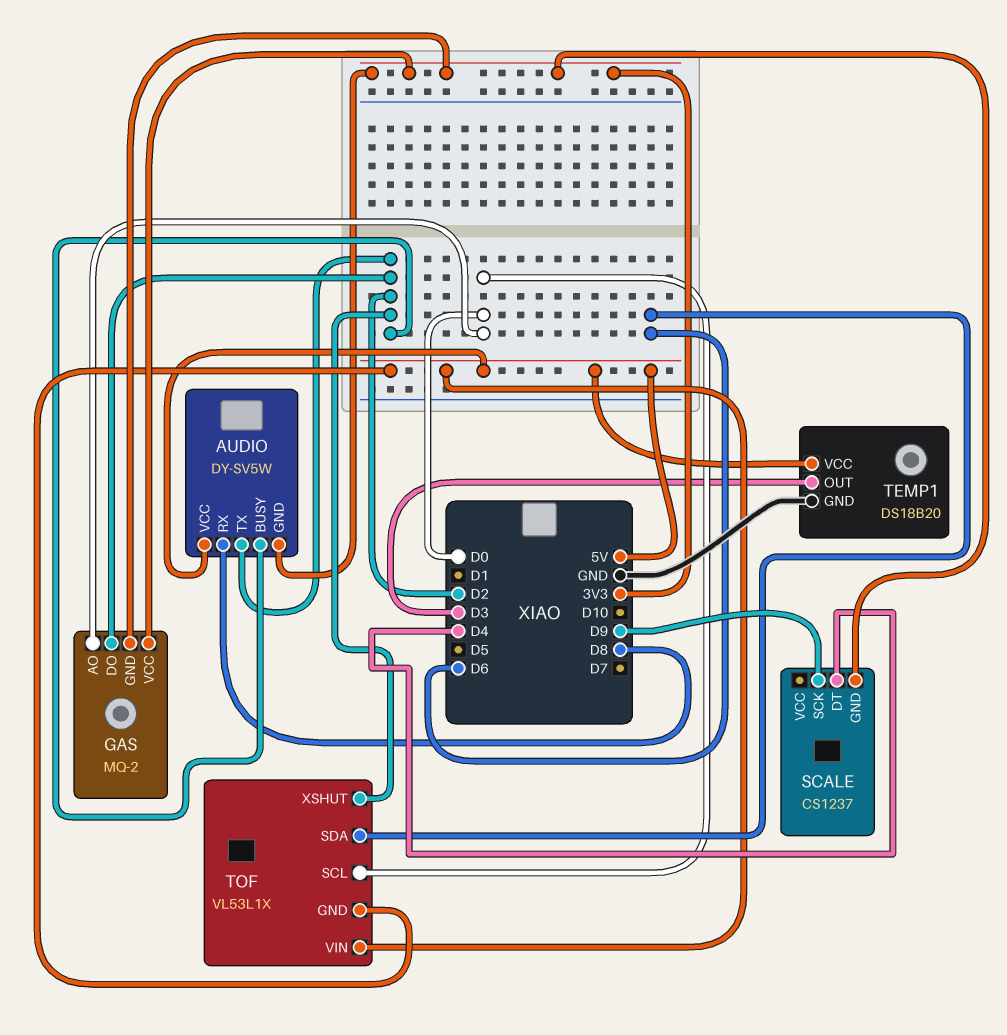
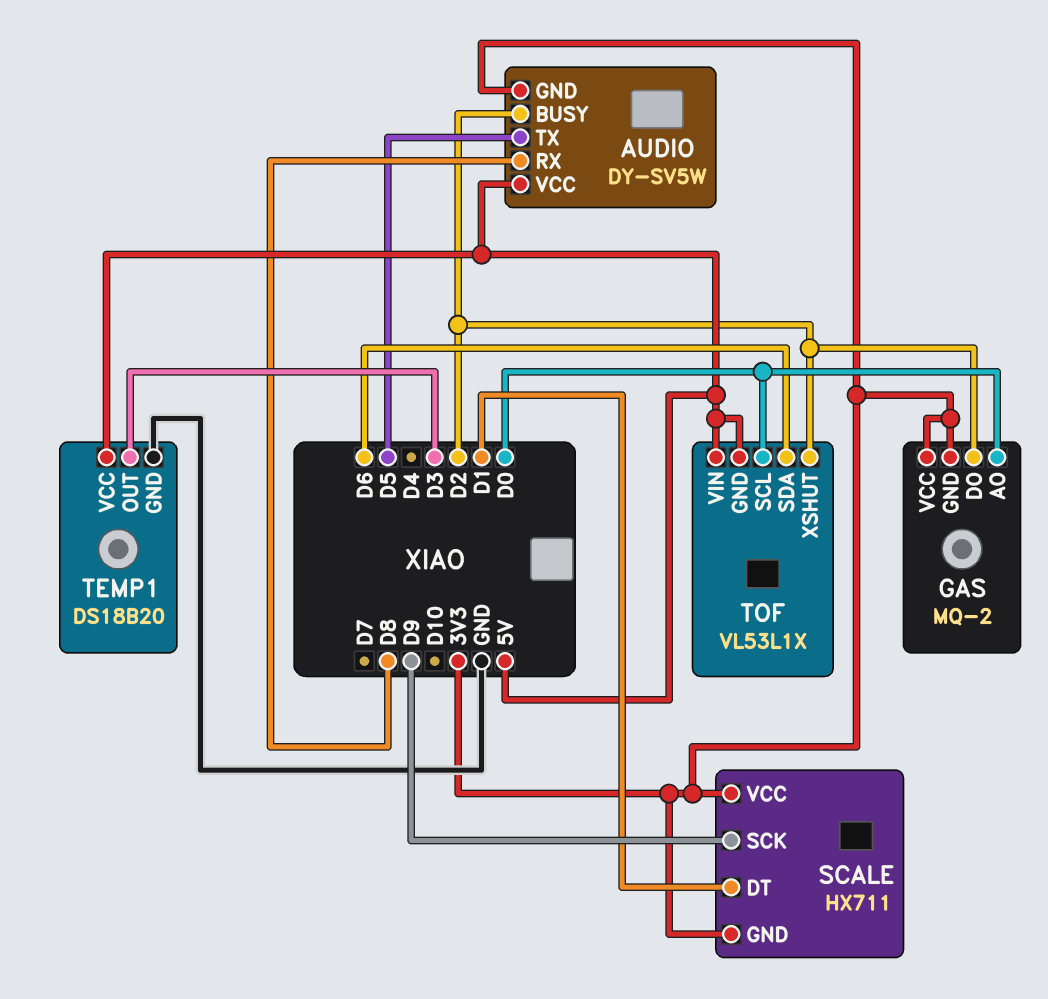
AUDIO pin TX: D2 -> D5
SCALE: CS1237 -> HX711
SCALE pin DT: D4 -> D1
SCALE pin VCC: none -> 3V3

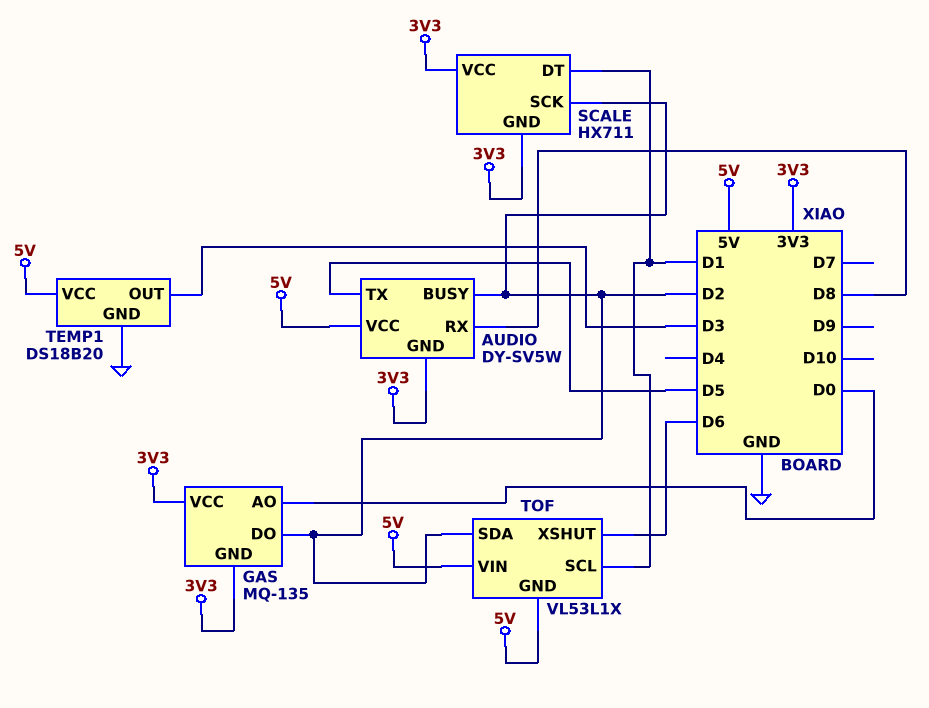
GAS: MQ-2 -> MQ-135
SCALE pin SCK: D9 -> D2
TOF pin SCL: D0 -> D1
TOF pin SDA: D6 -> D2
TOF pin XSHUT: D2 -> D6

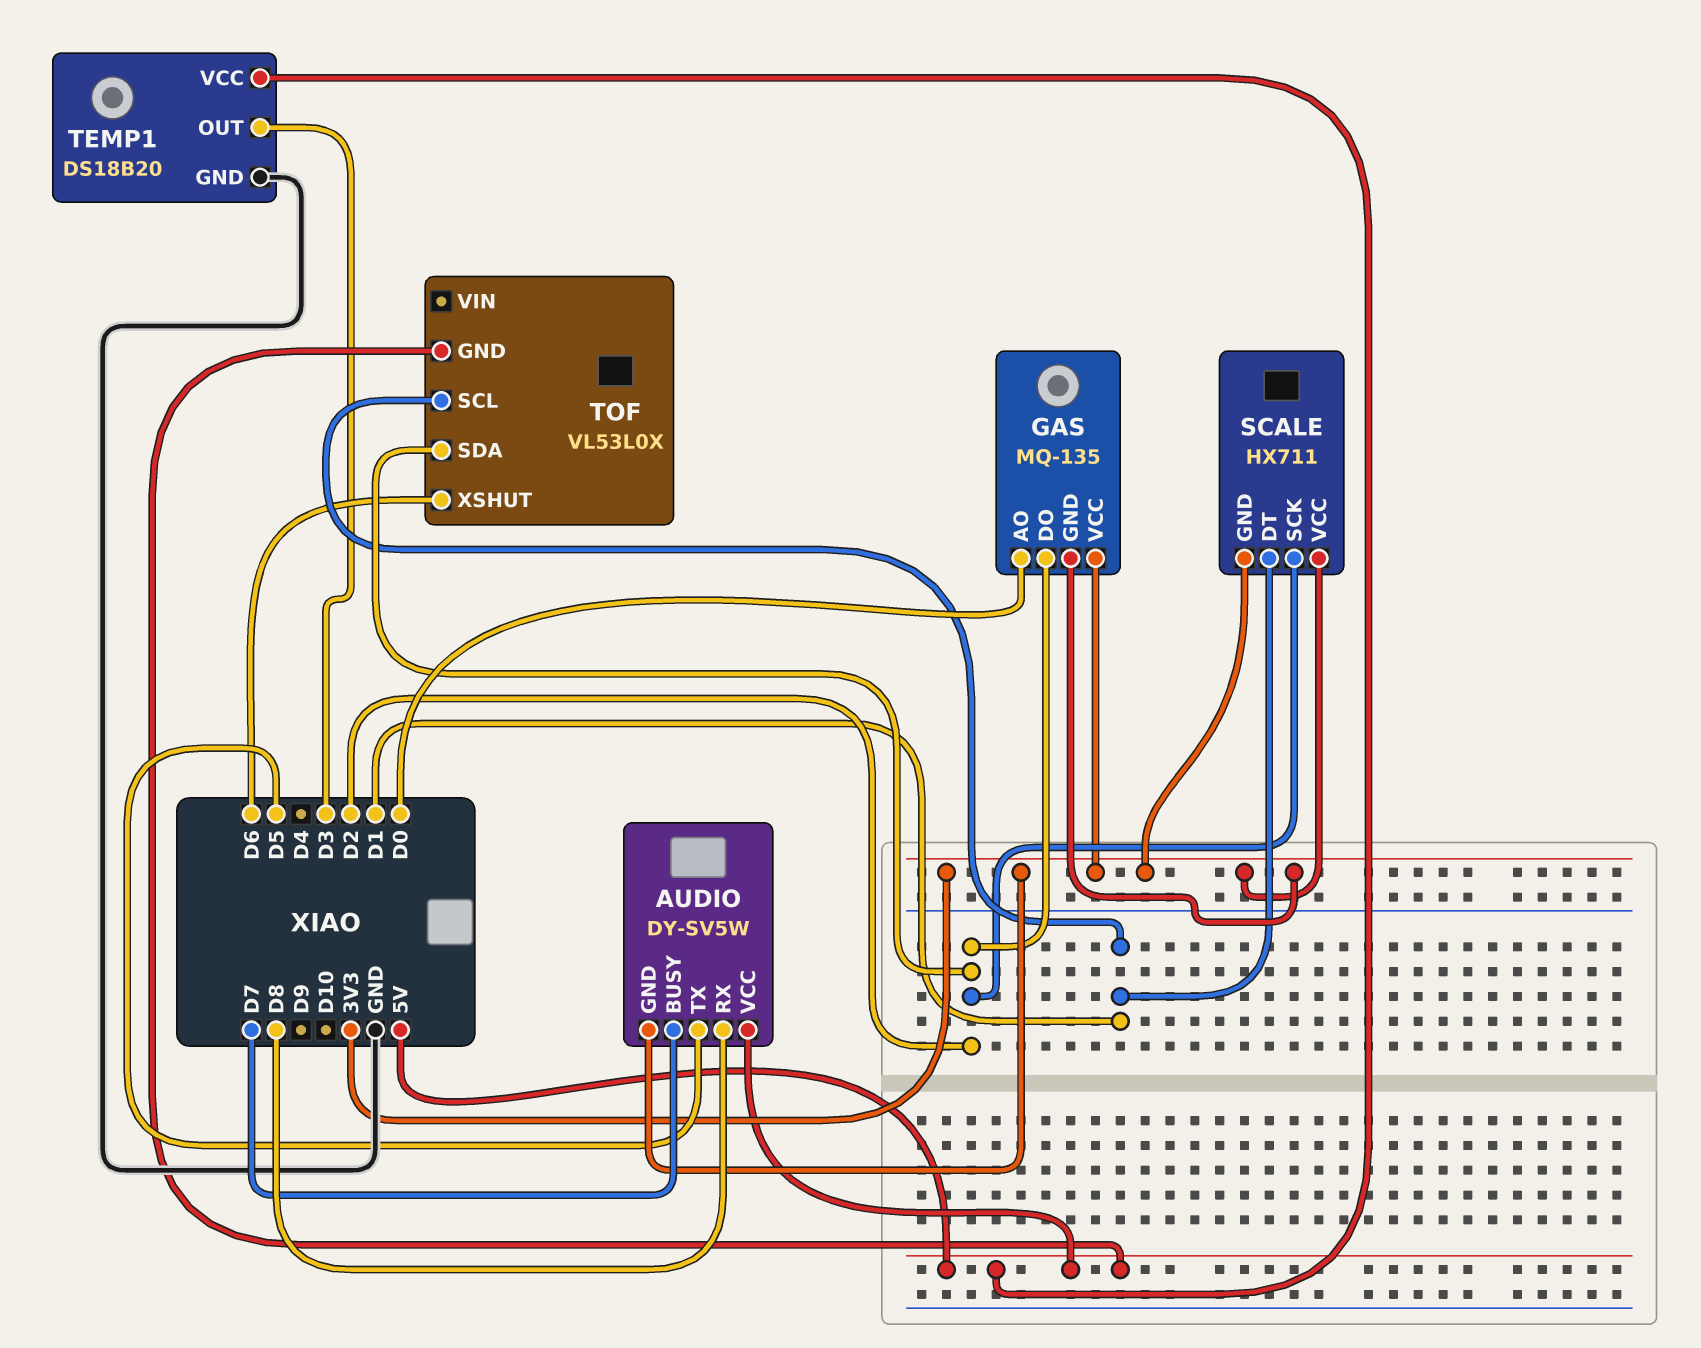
AUDIO pin BUSY: D2 -> D7
TOF: VL53L1X -> VL53L0X
TOF pin VIN: 5V -> none

